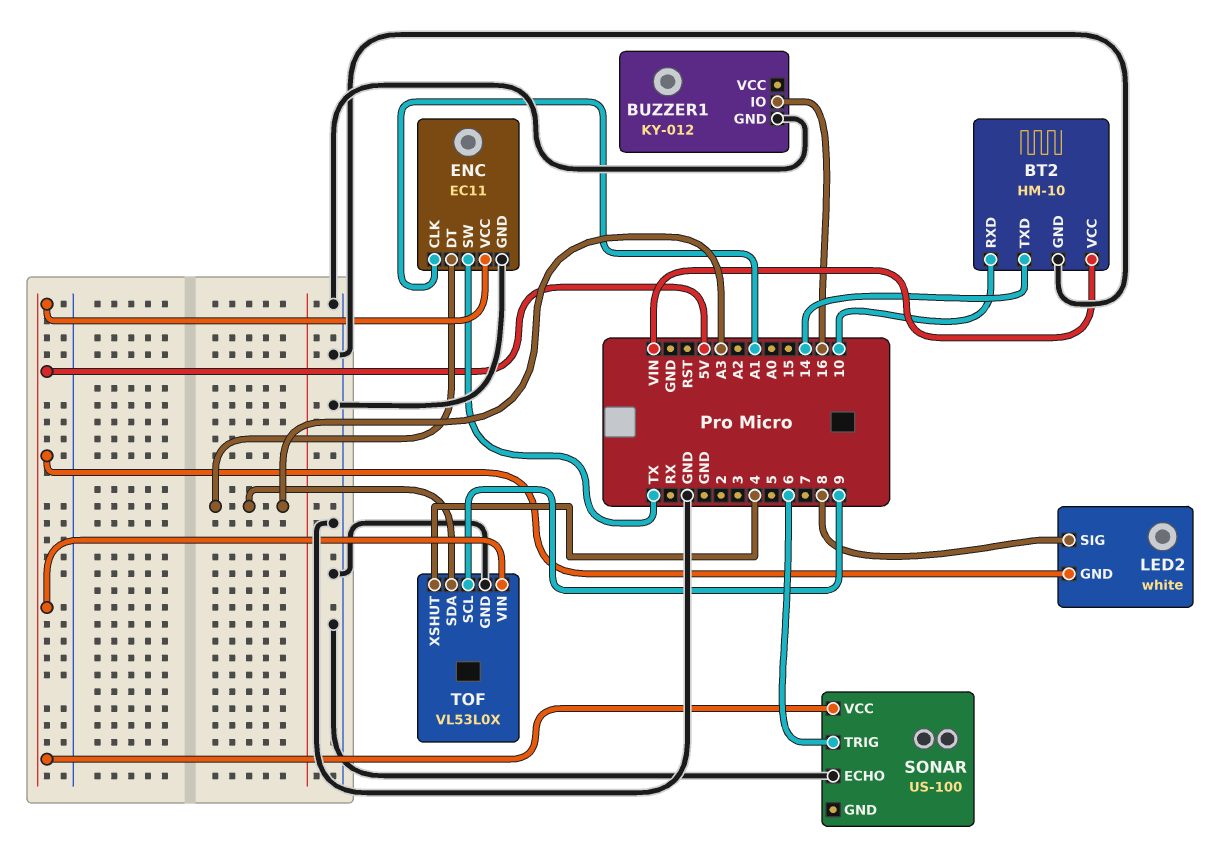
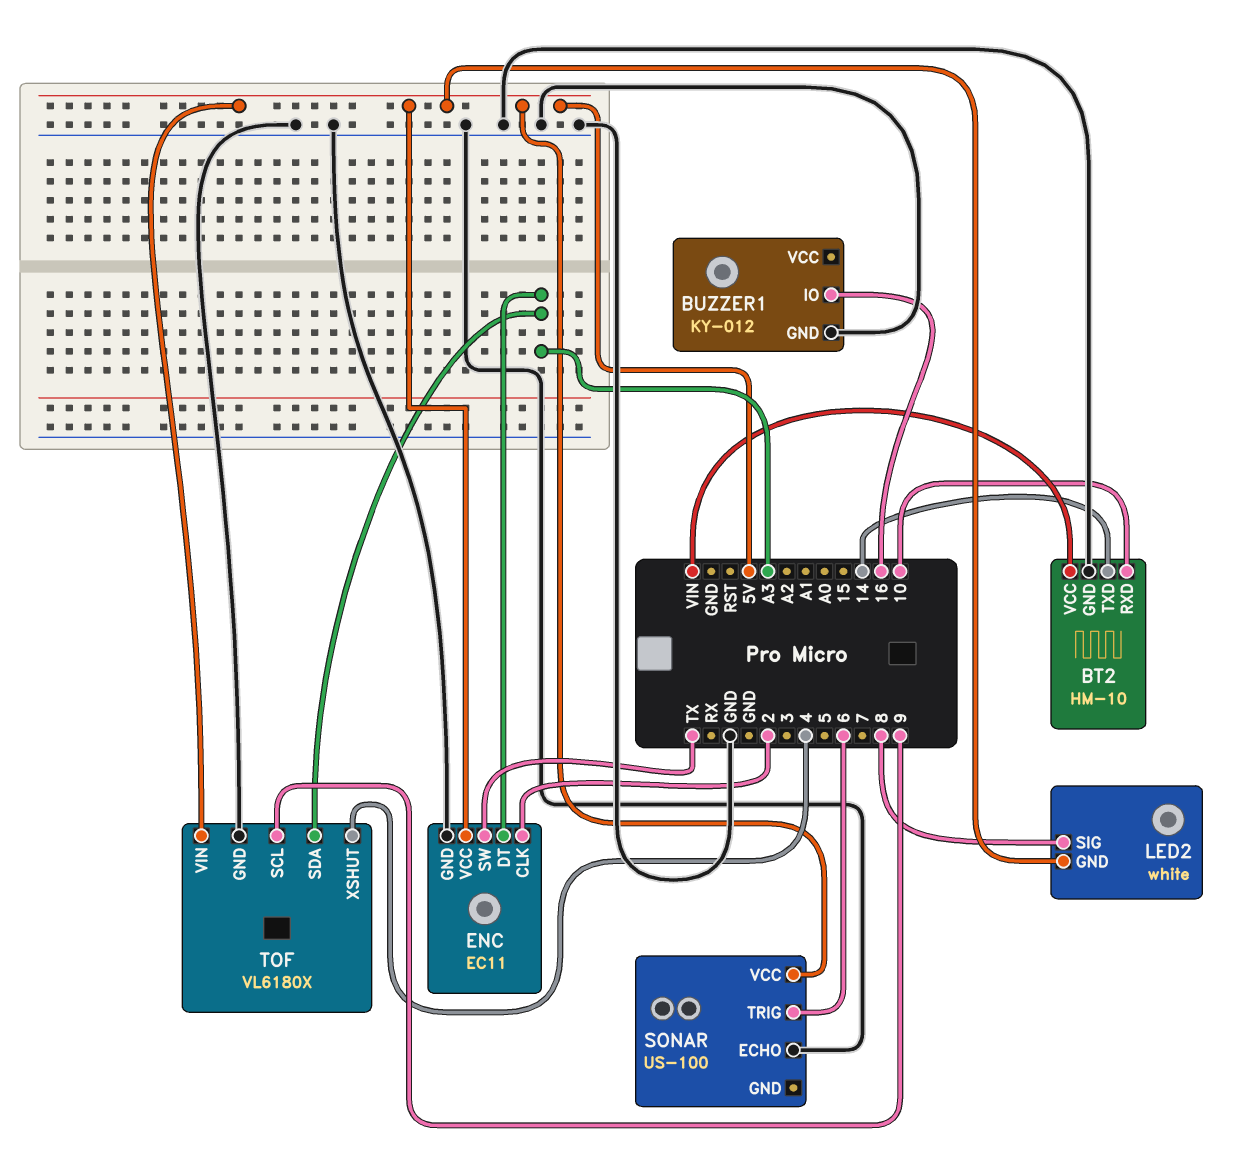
ENC pin CLK: A1 -> 2
TOF: VL53L0X -> VL6180X

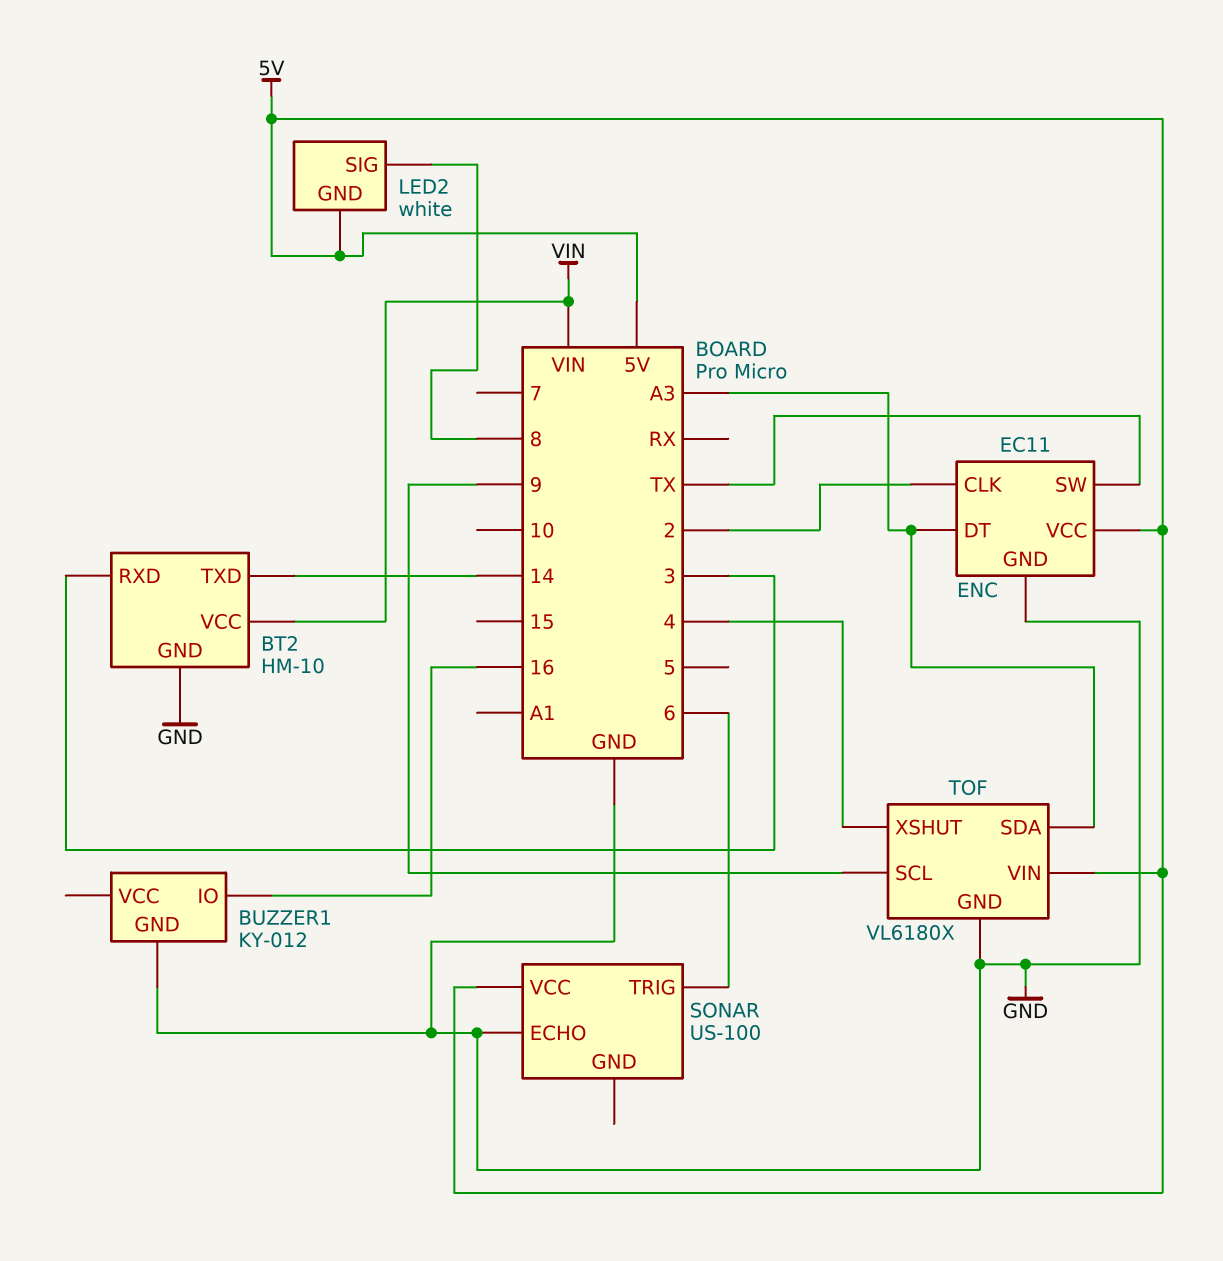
BT2 pin RXD: 10 -> 3

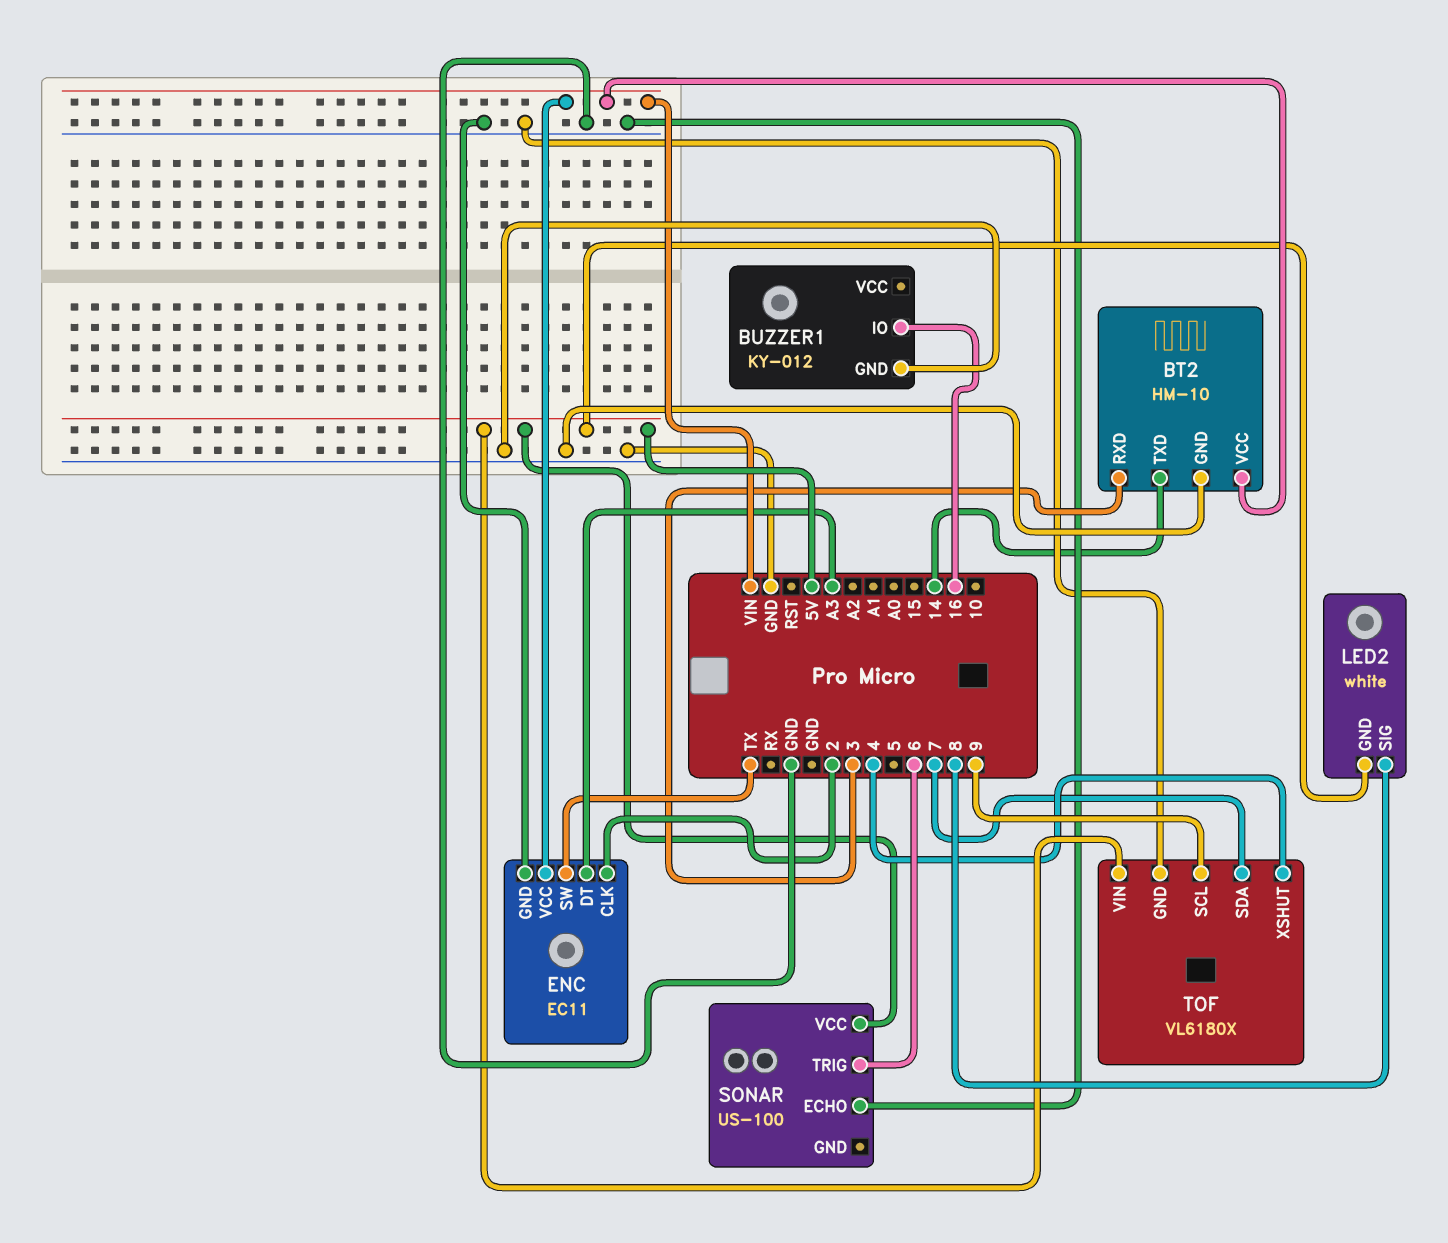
ENC pin VCC: 5V -> VIN
TOF pin SDA: A3 -> 7

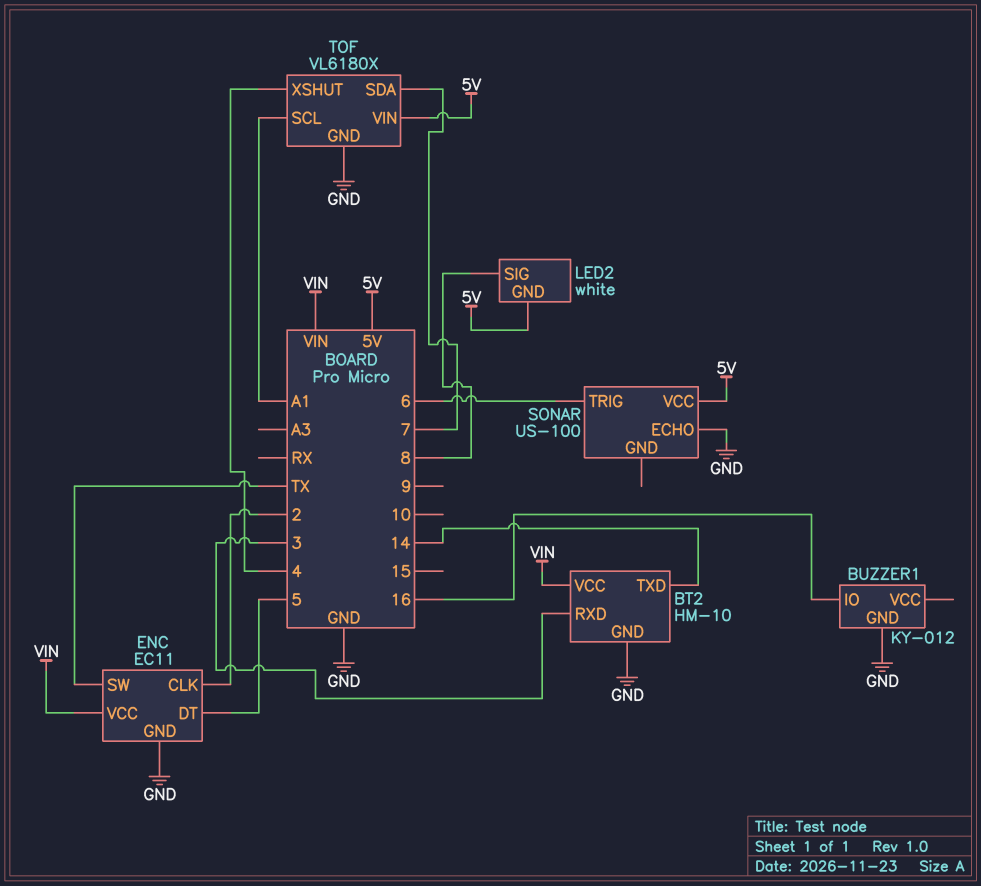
ENC pin DT: A3 -> 5
TOF pin SCL: 9 -> A1

